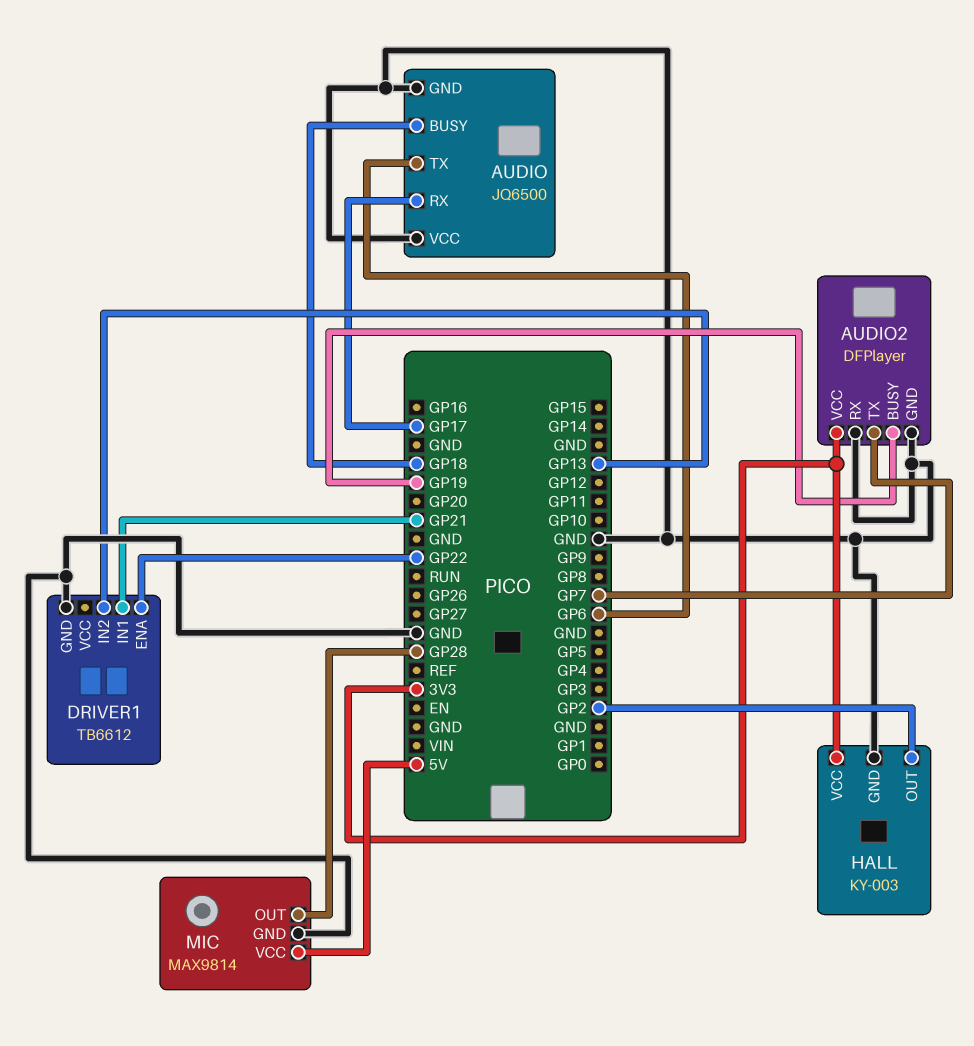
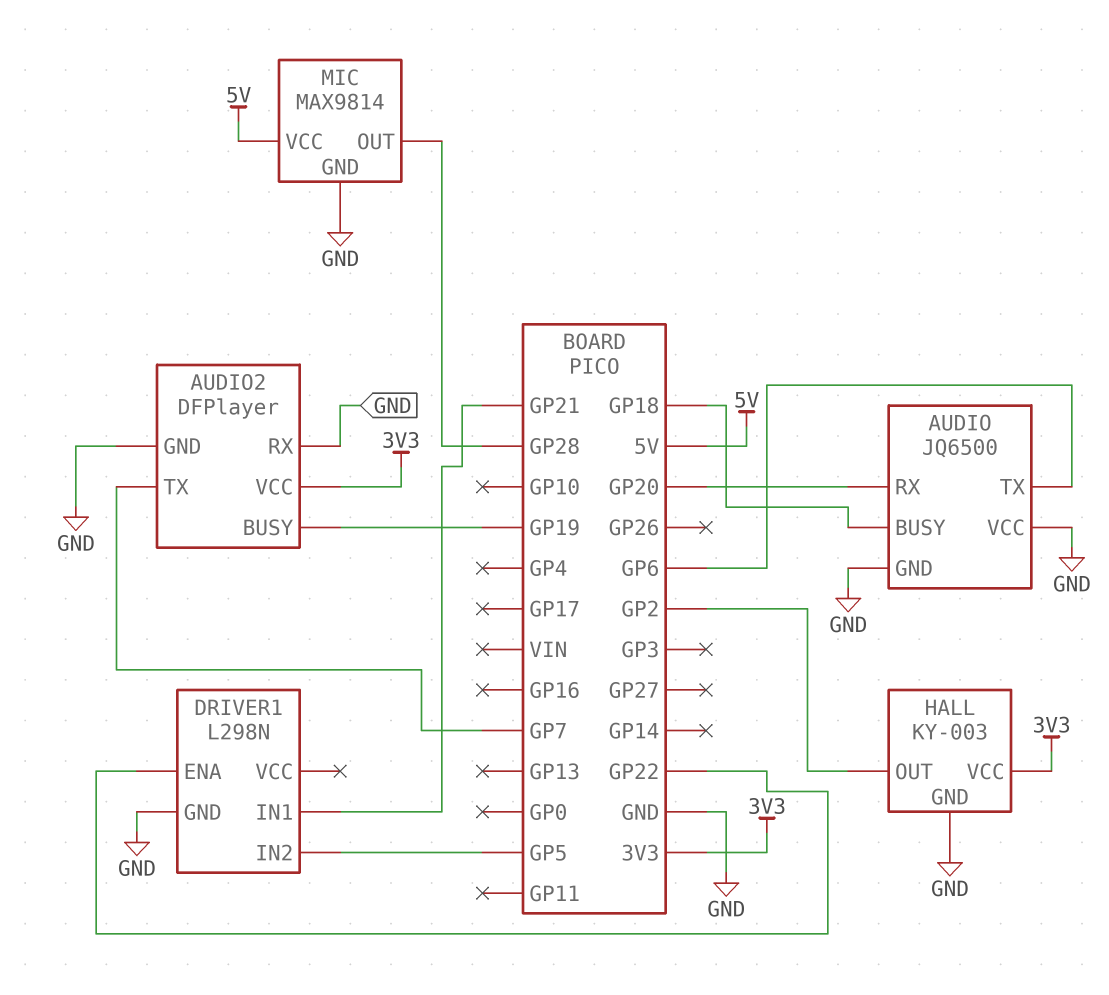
AUDIO pin RX: GP17 -> GP20
DRIVER1: TB6612 -> L298N
DRIVER1 pin IN2: GP13 -> GP5

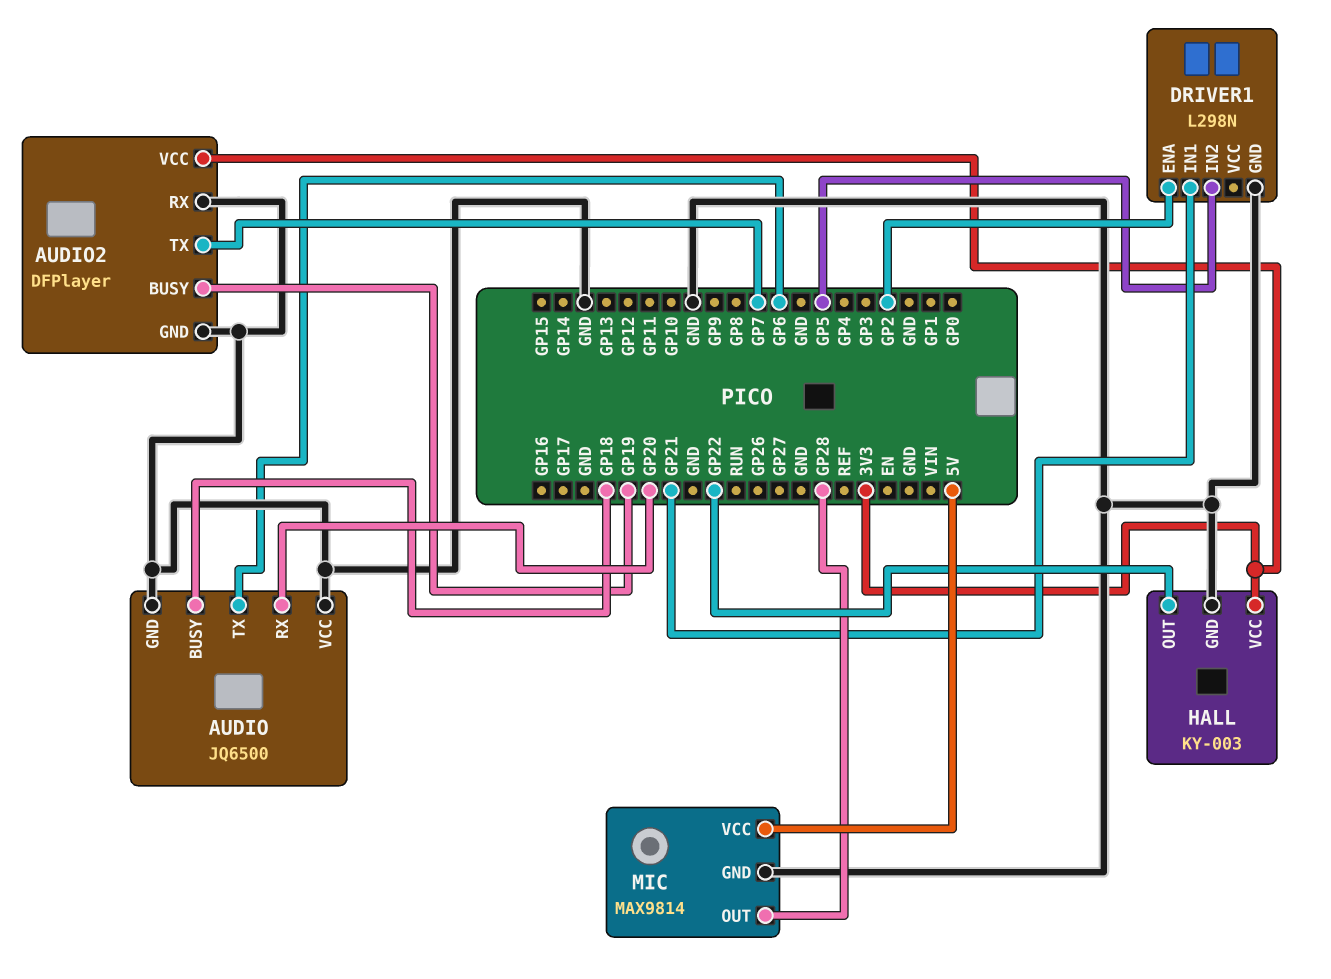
DRIVER1 pin ENA: GP22 -> GP2
HALL pin OUT: GP2 -> GP22

